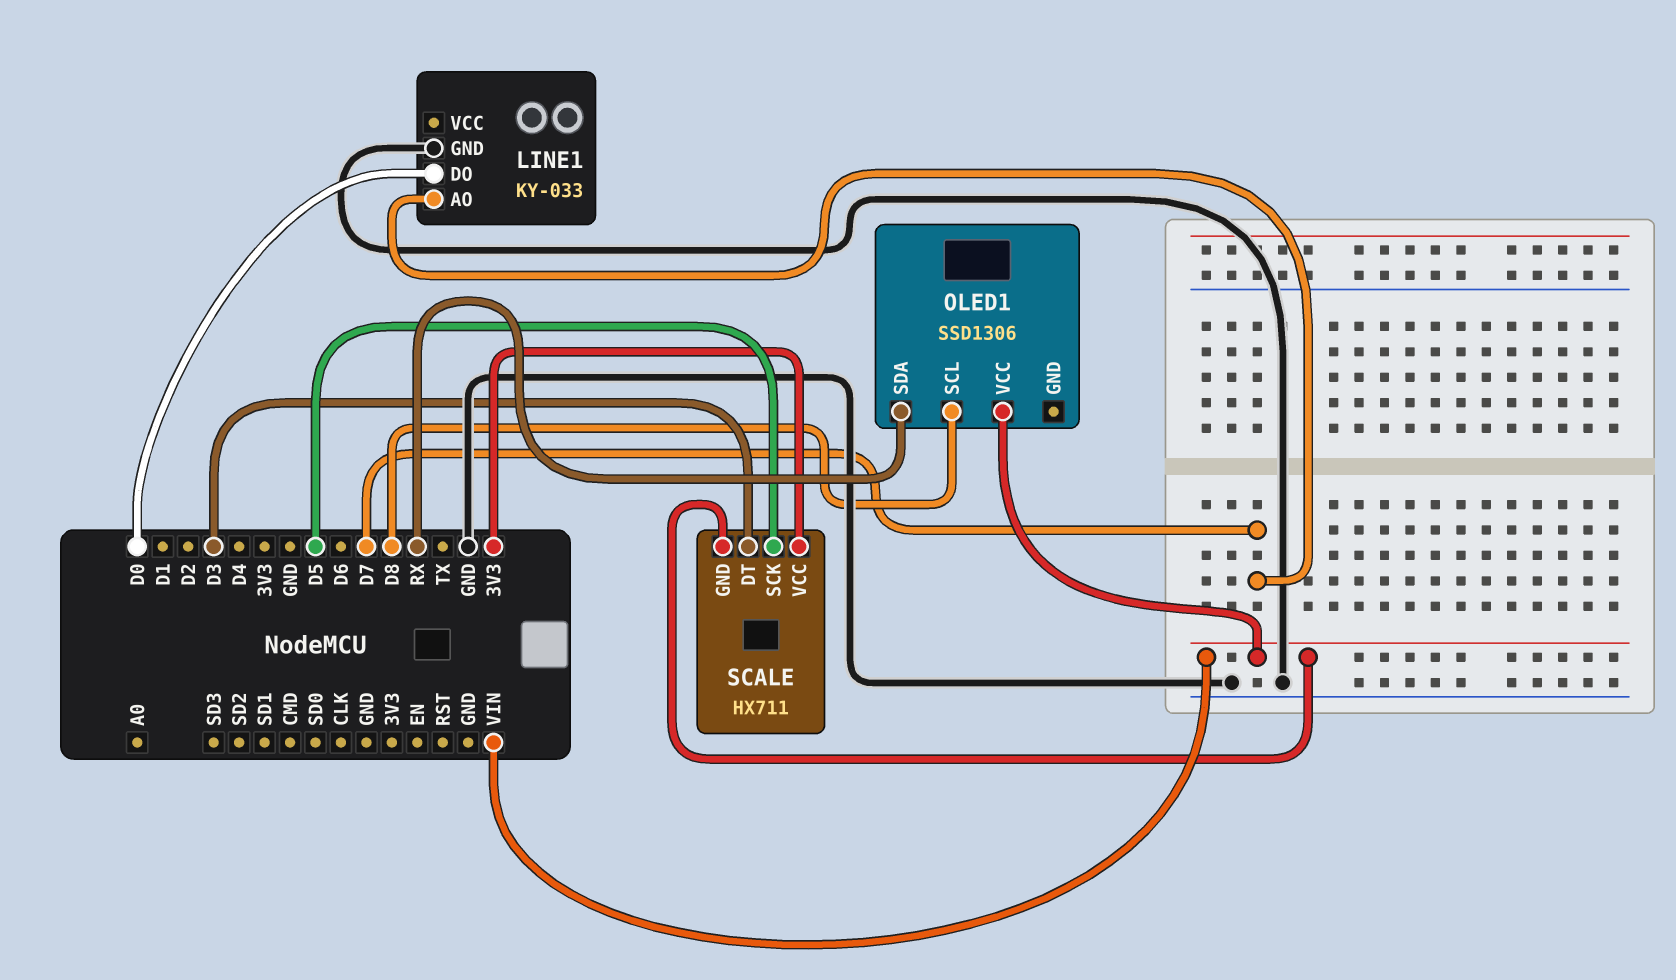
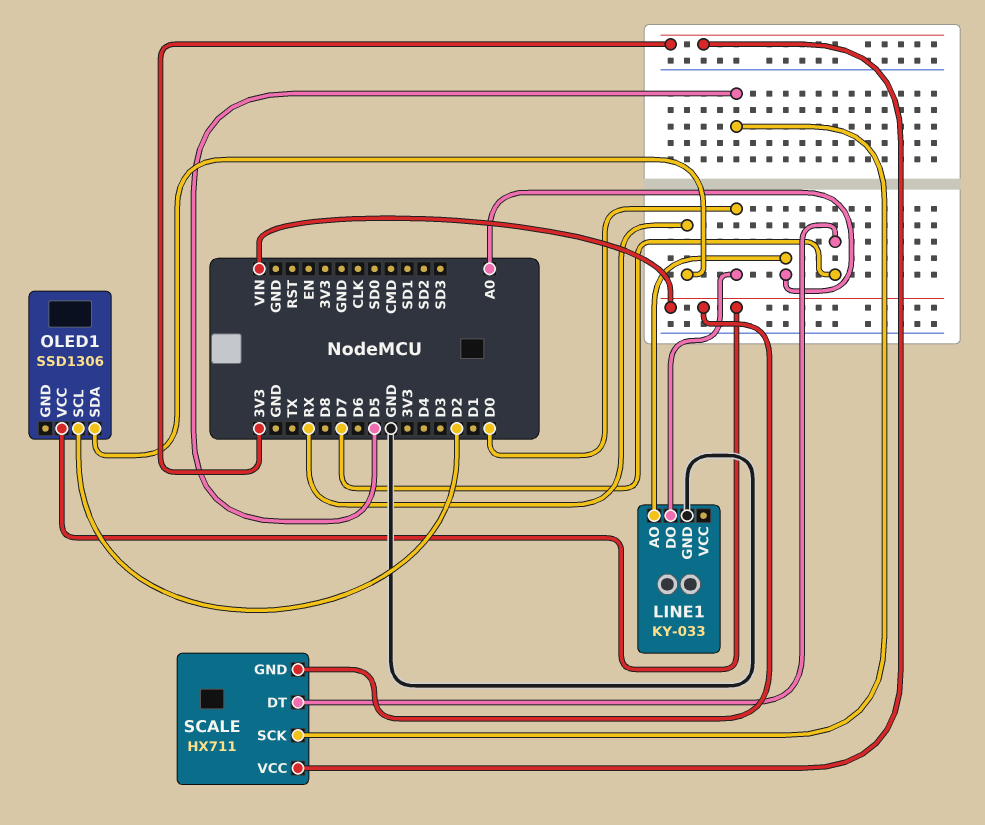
LINE1 pin AO: D7 -> A0
OLED1 pin SCL: D8 -> D2
SCALE pin DT: D3 -> D7

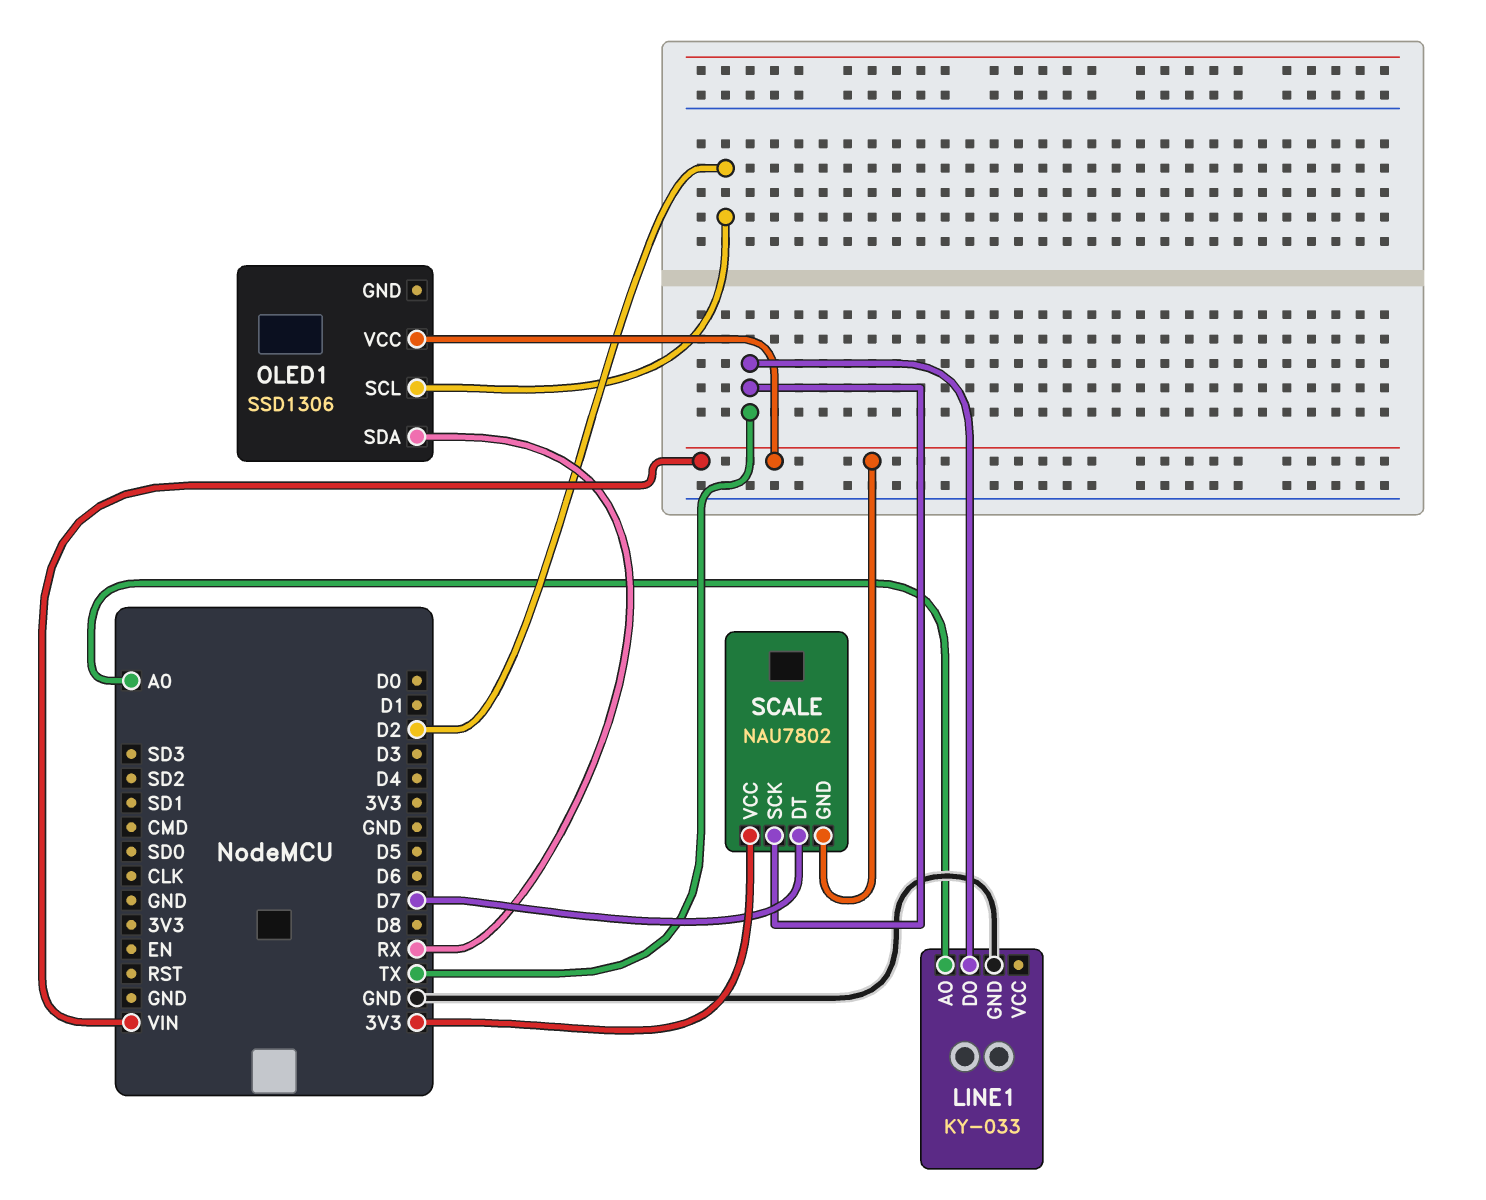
LINE1 pin DO: D0 -> TX
SCALE: HX711 -> NAU7802
SCALE pin SCK: D5 -> TX

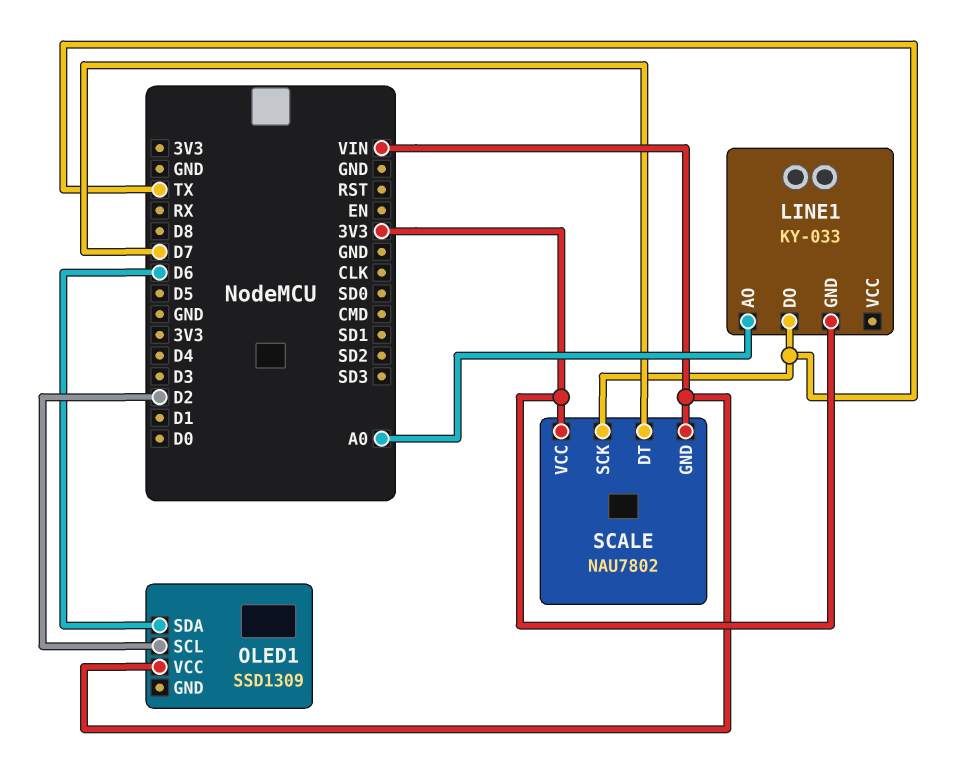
LINE1 pin GND: GND -> 3V3
OLED1: SSD1306 -> SSD1309
OLED1 pin SDA: RX -> D6

